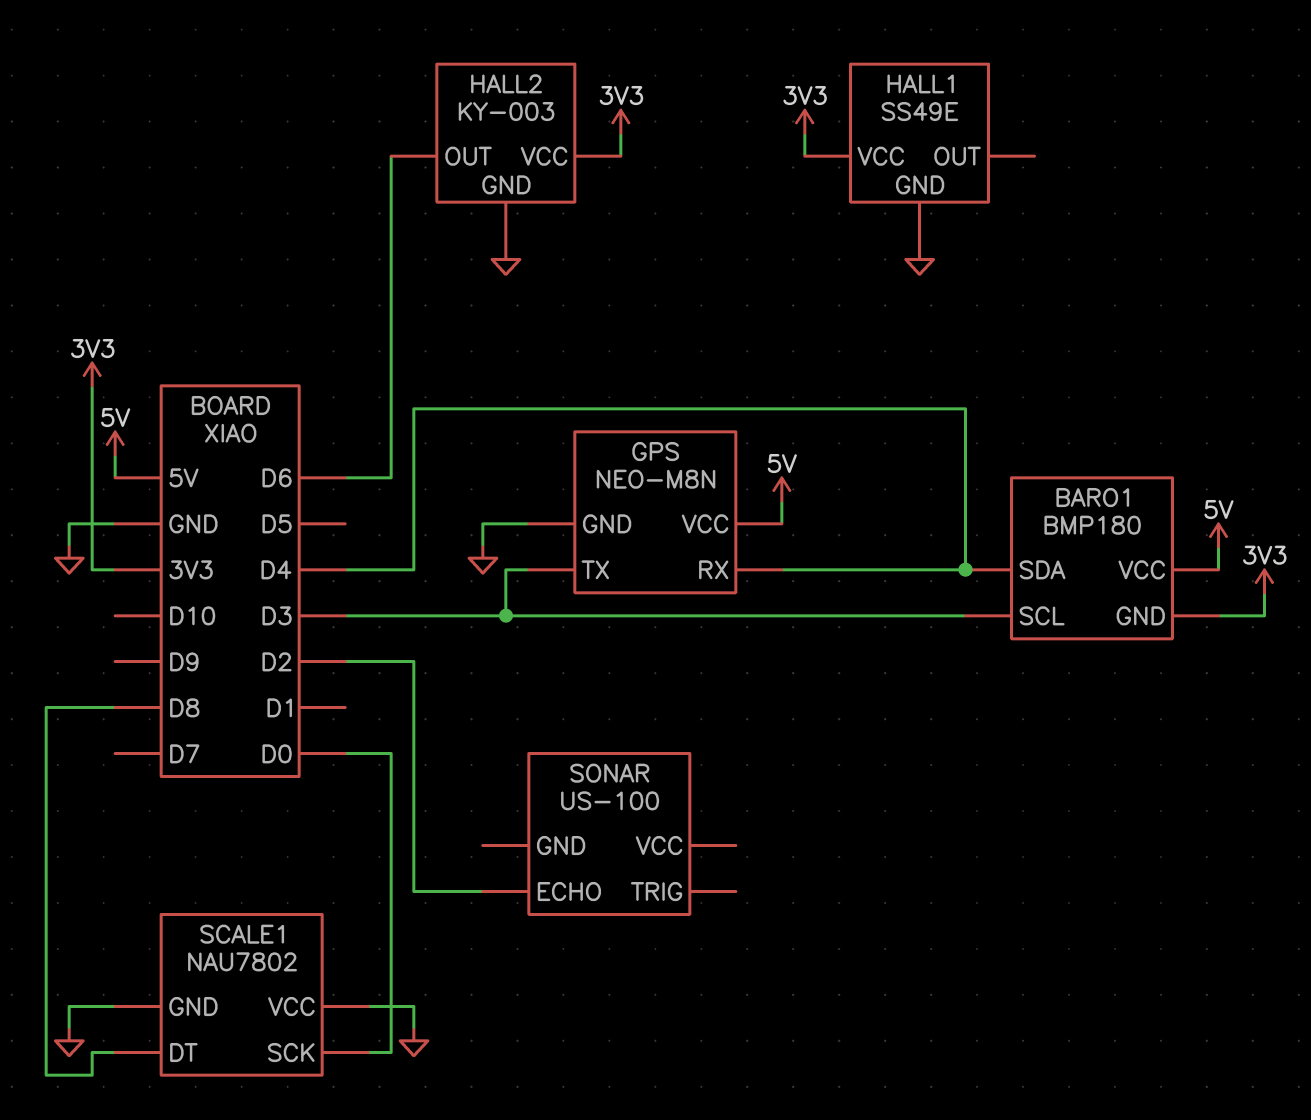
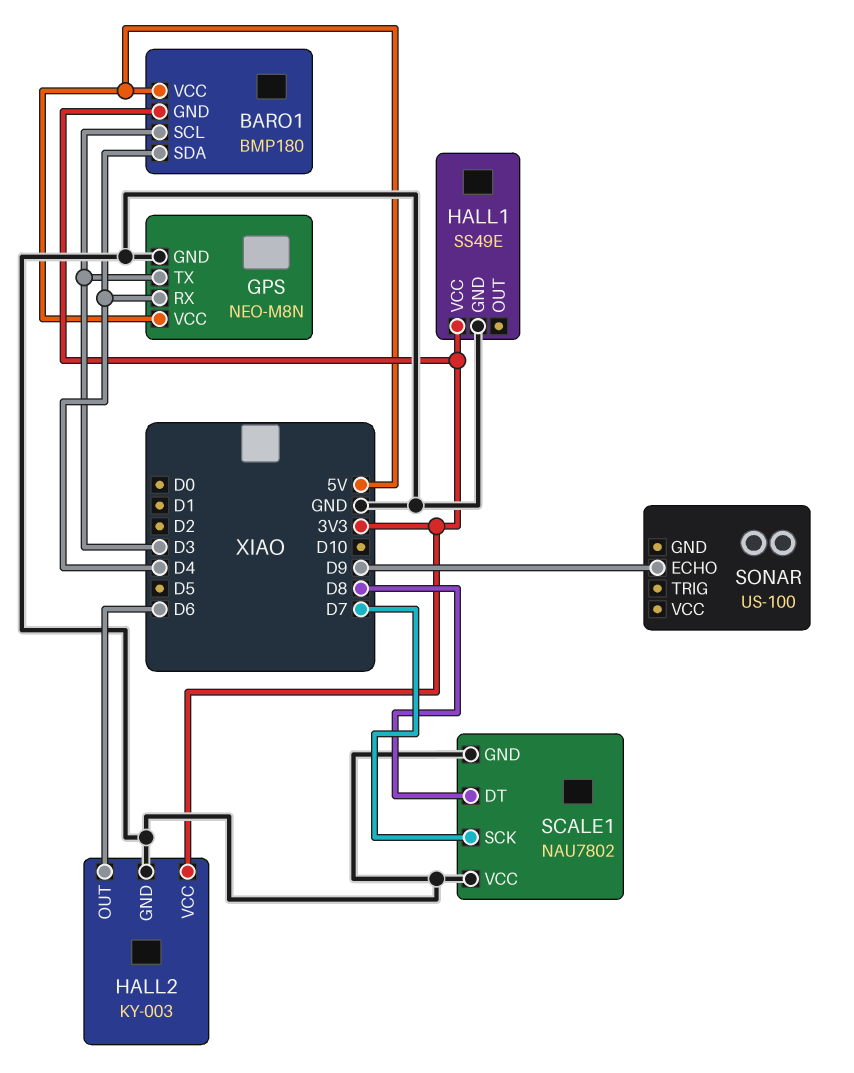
SCALE1 pin SCK: D0 -> D7
SONAR pin ECHO: D2 -> D9

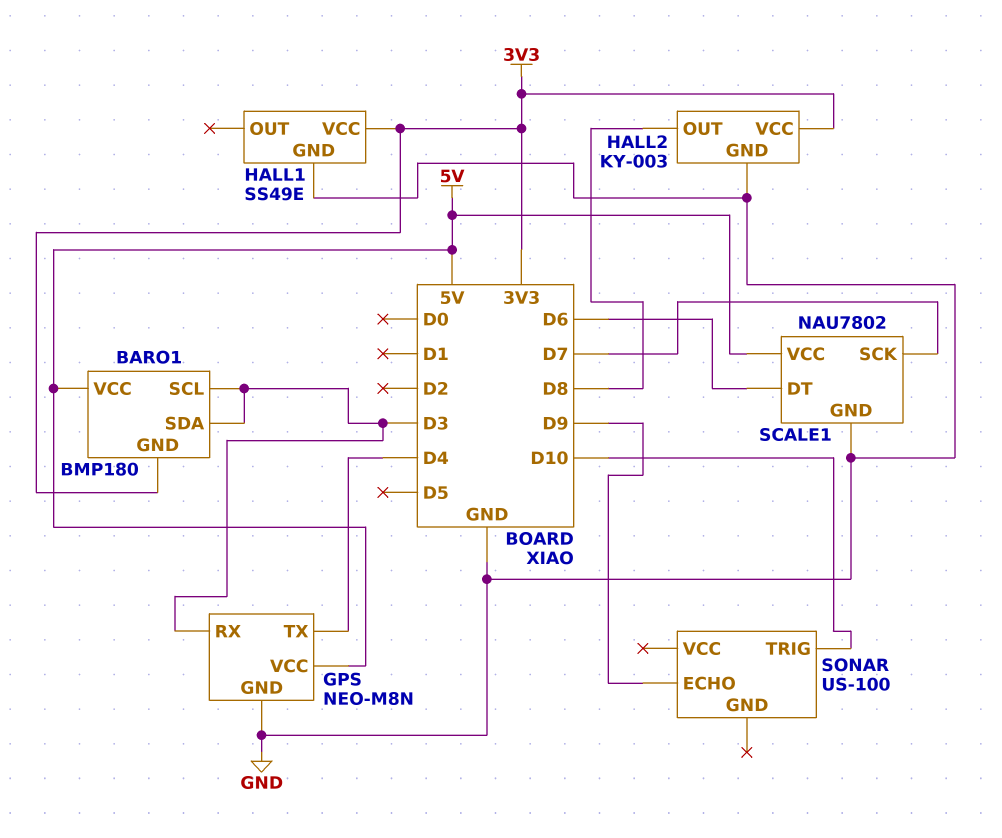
BARO1 pin SDA: D4 -> D3
GPS pin RX: D4 -> D3
GPS pin TX: D3 -> D4
HALL2 pin OUT: D6 -> D8
SCALE1 pin DT: D8 -> D6
SCALE1 pin VCC: GND -> 5V
SONAR pin TRIG: none -> D10

